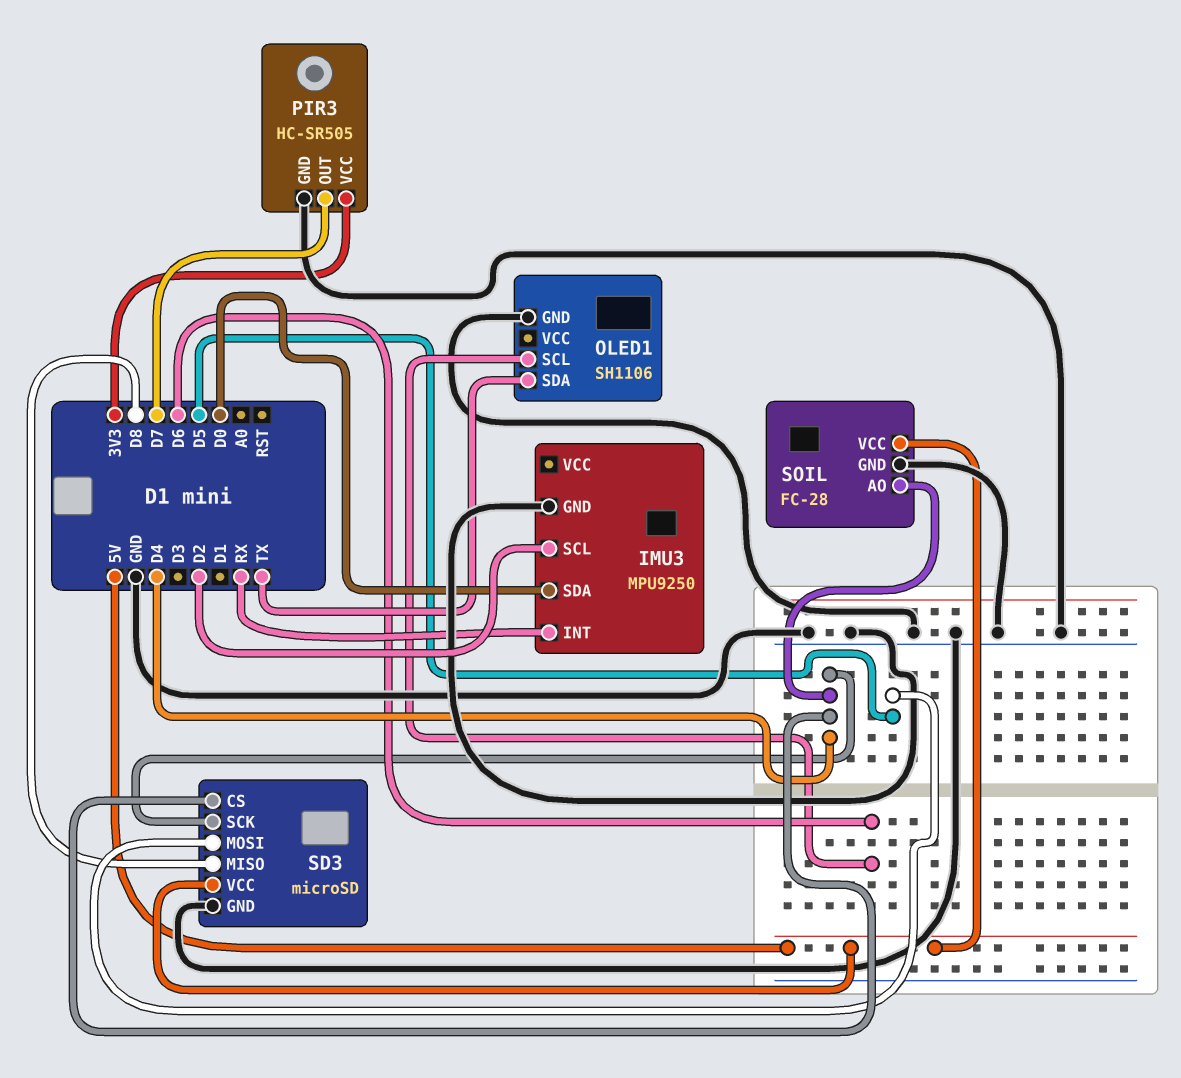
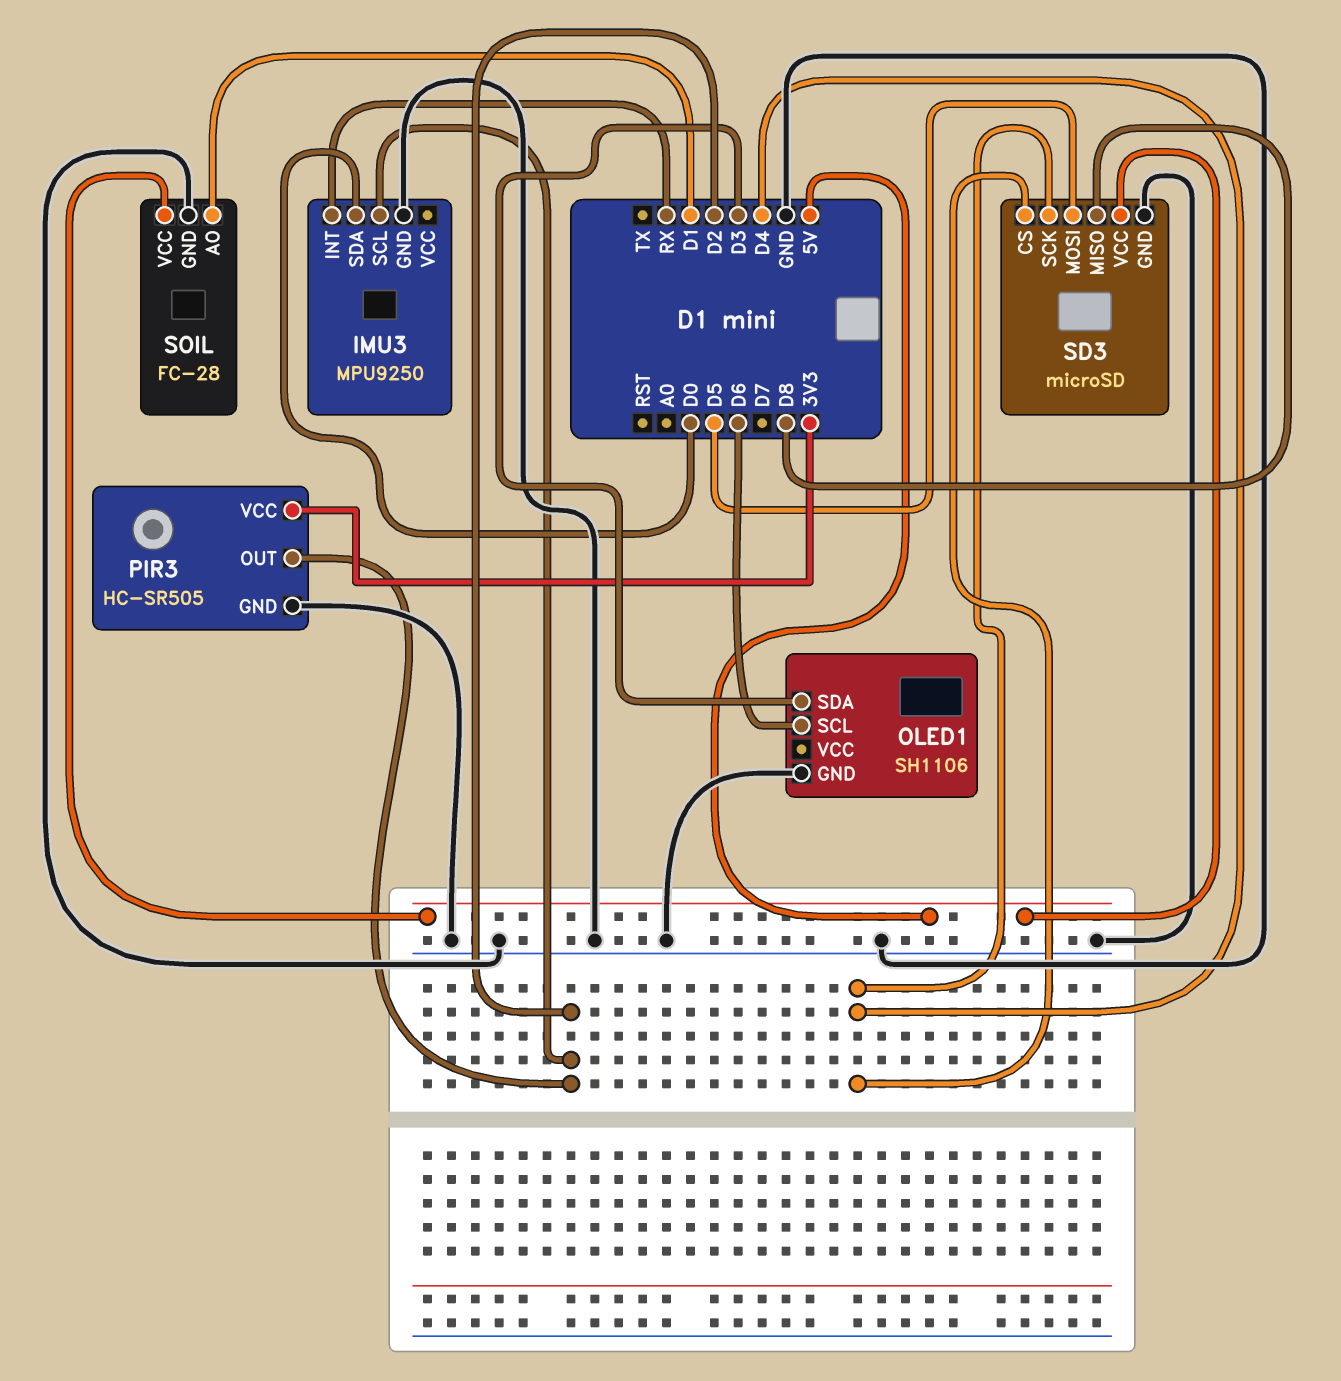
OLED1 pin SDA: TX -> D3
PIR3 pin OUT: D7 -> D2
SOIL pin AO: D4 -> D1

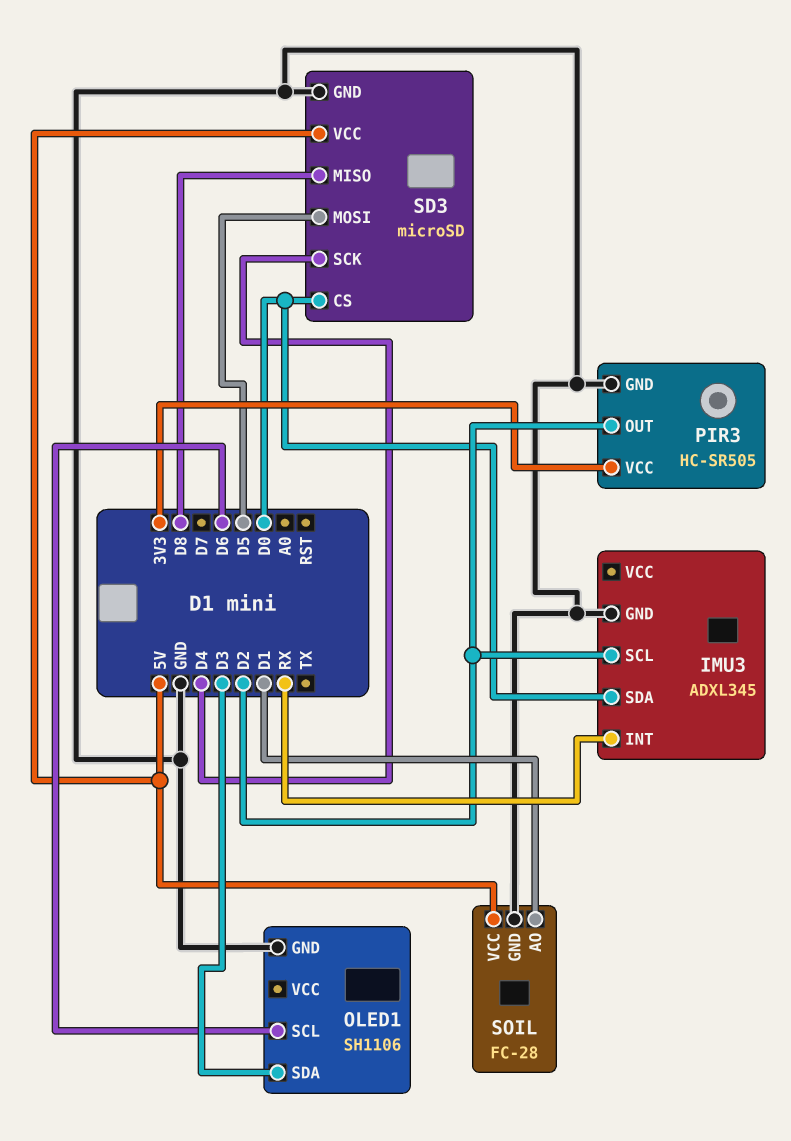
IMU3: MPU9250 -> ADXL345
SD3 pin CS: D4 -> D0

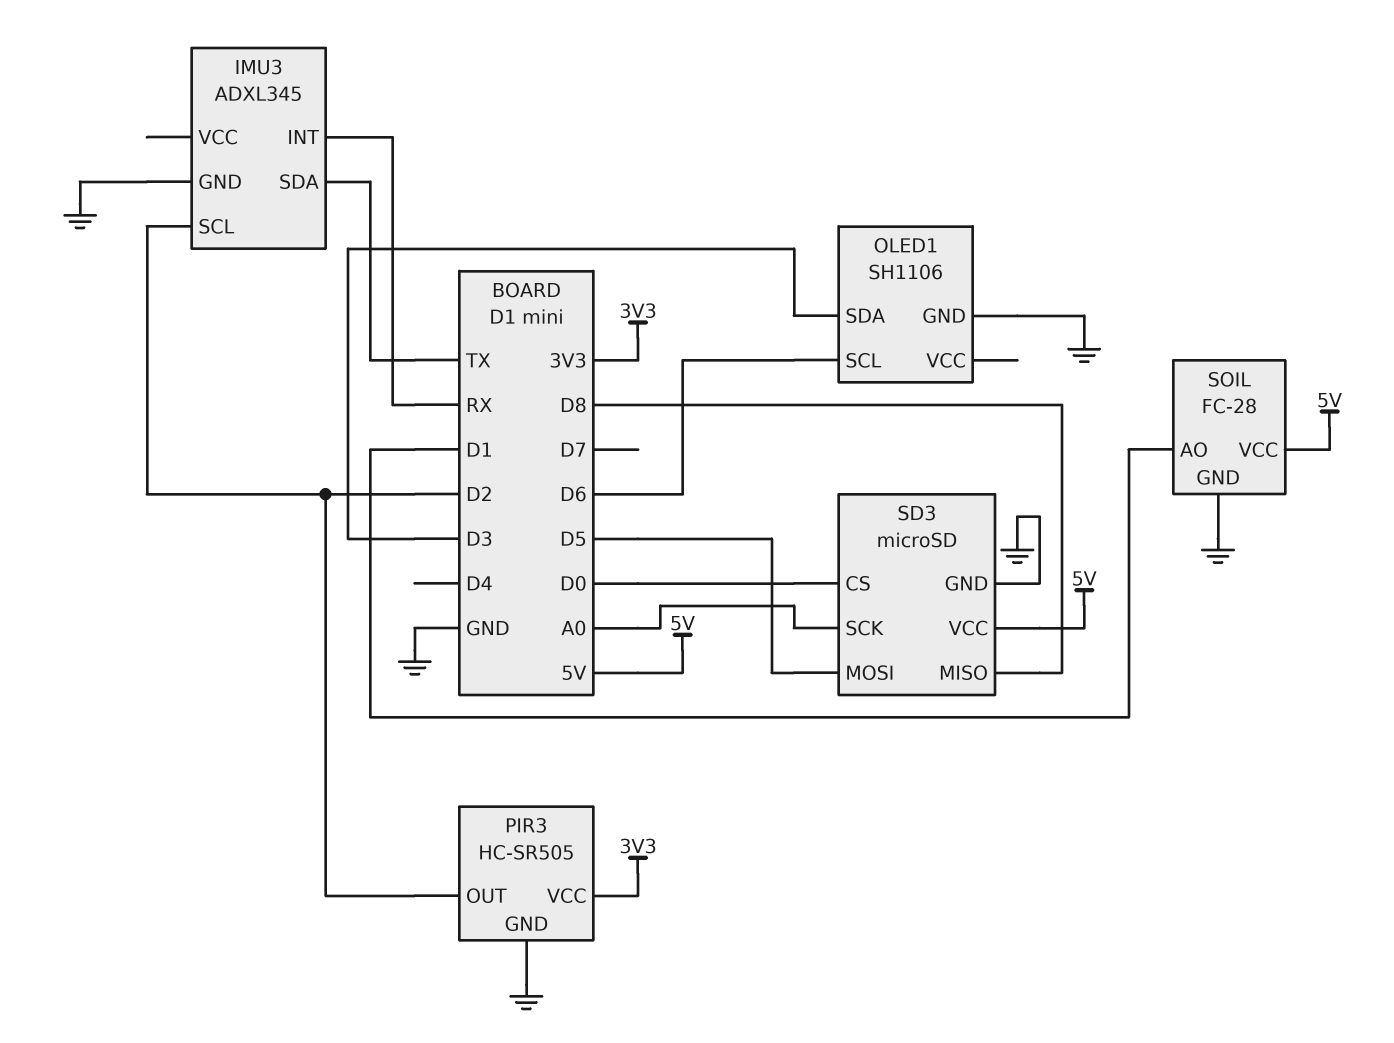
IMU3 pin SDA: D0 -> TX
SD3 pin SCK: D4 -> A0

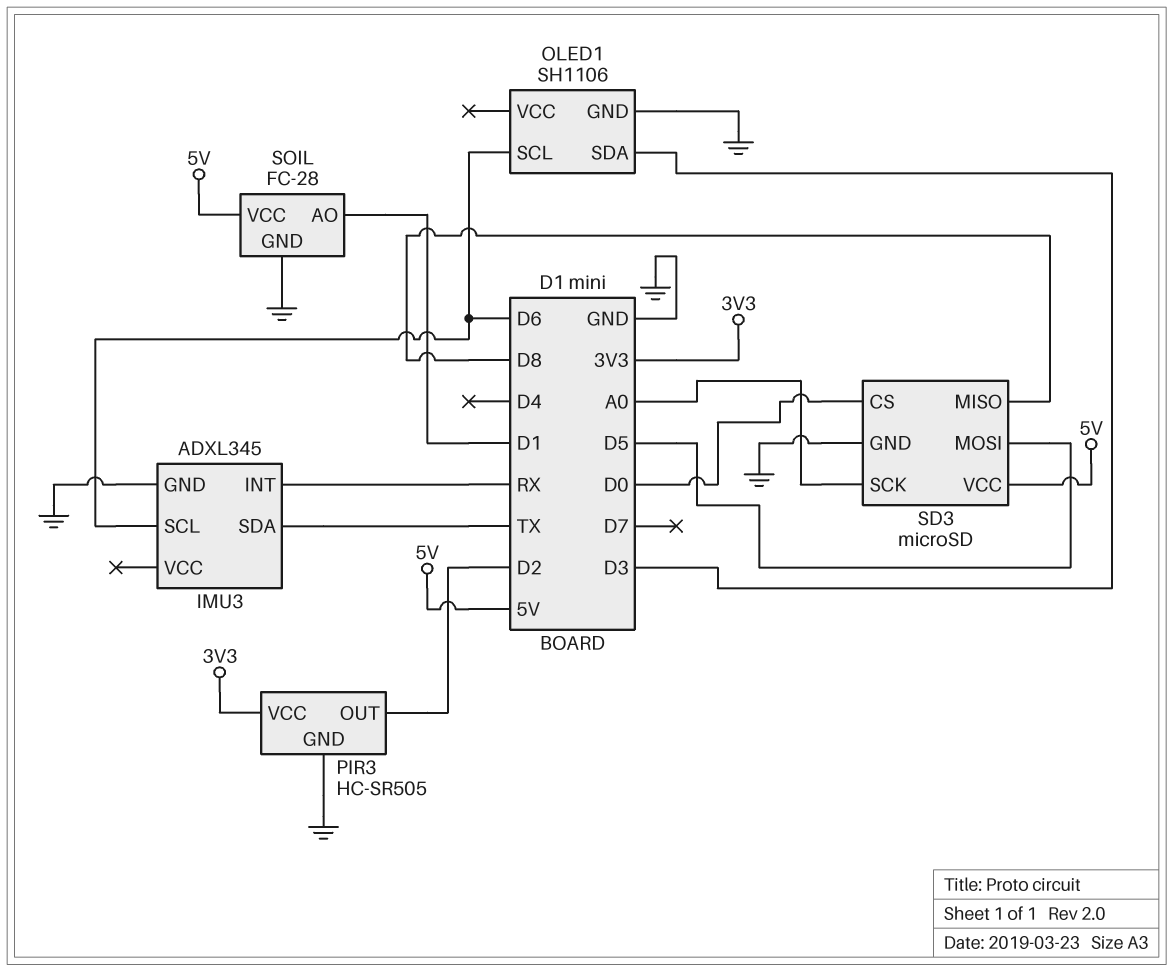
IMU3 pin SCL: D2 -> D6

